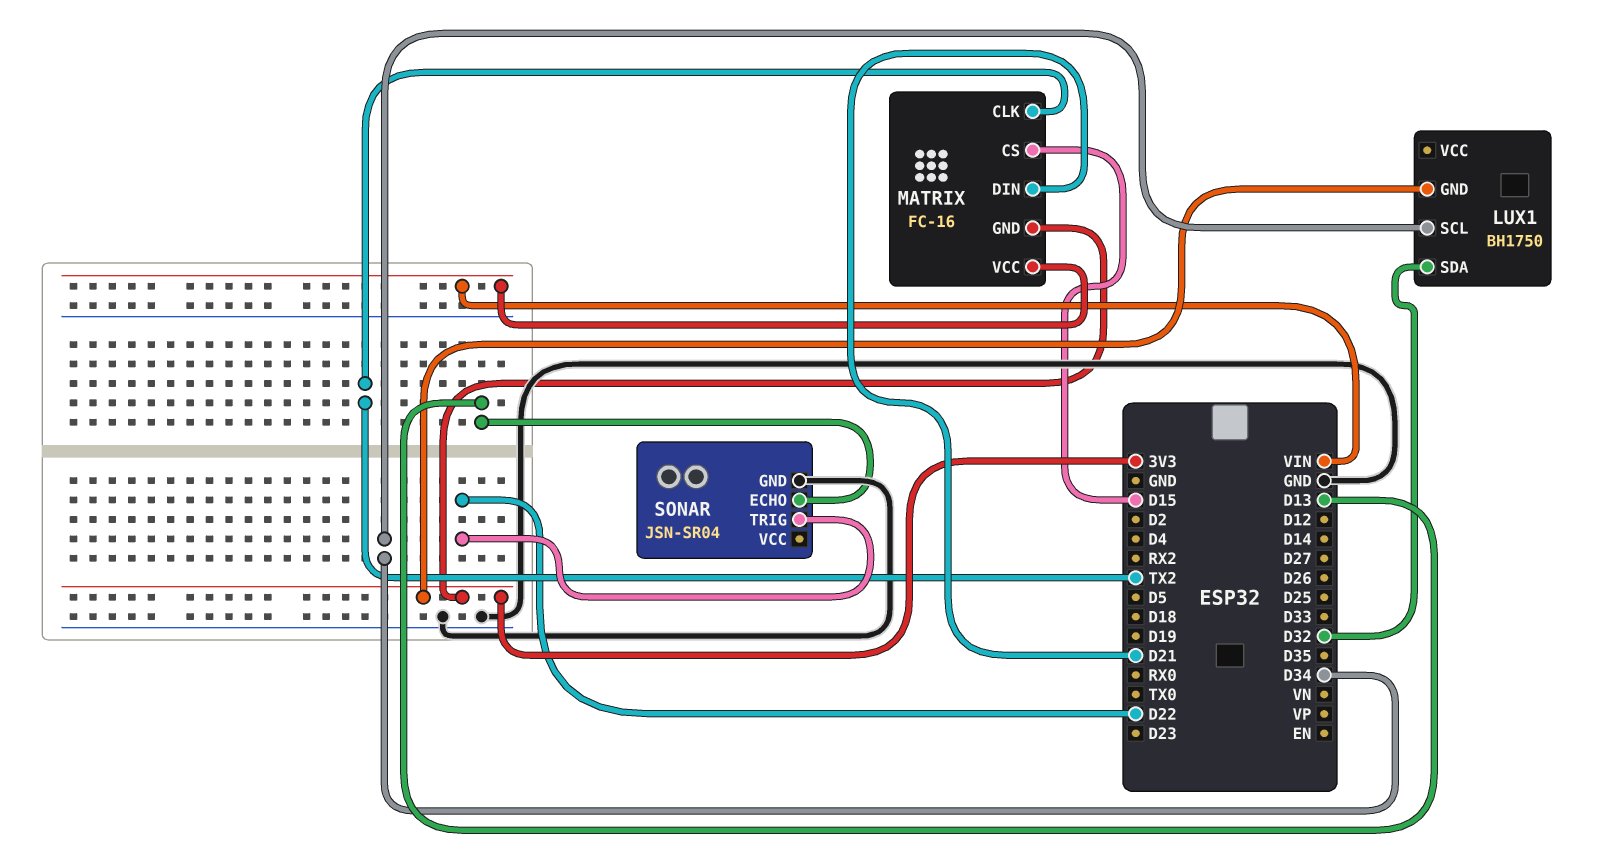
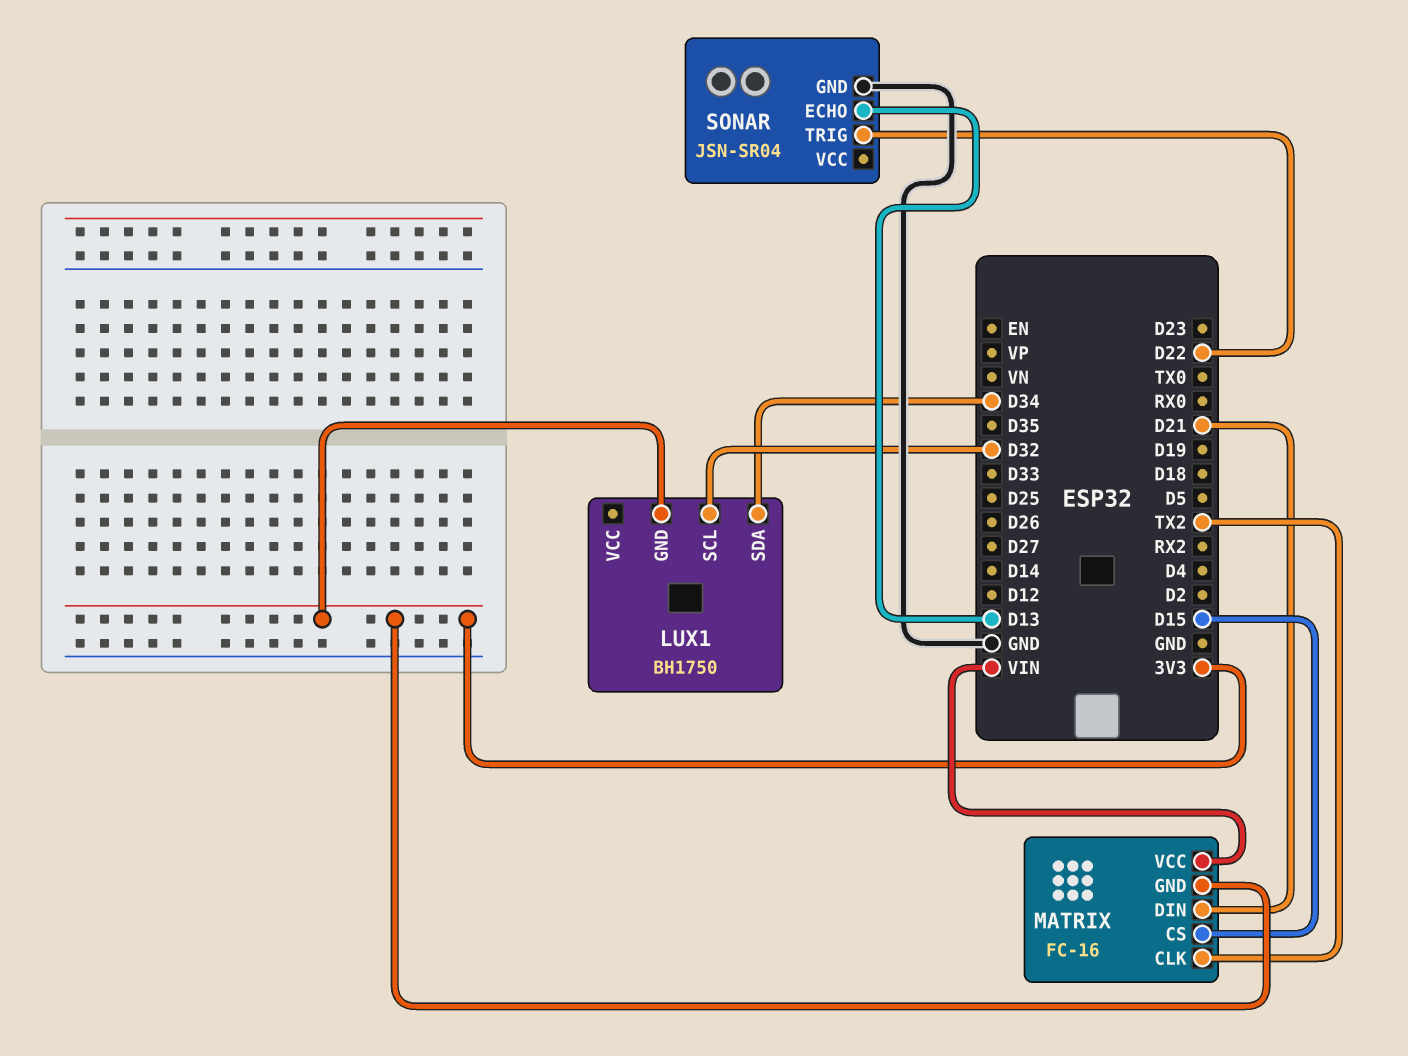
LUX1 pin SCL: D34 -> D32
LUX1 pin SDA: D32 -> D34

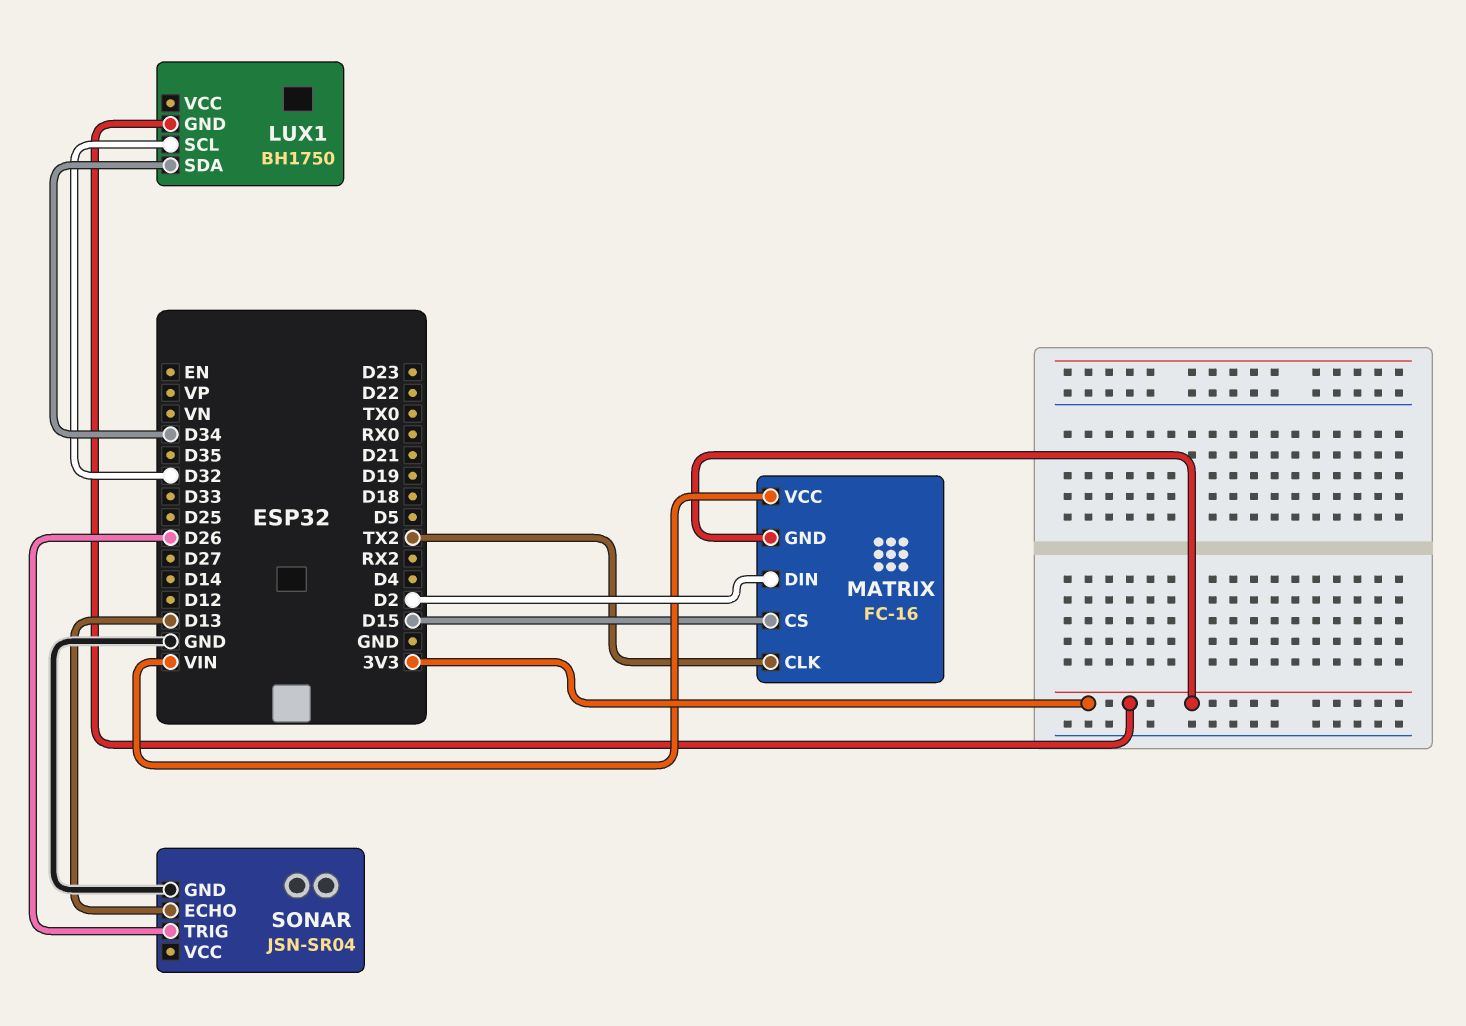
MATRIX pin DIN: D21 -> D2
SONAR pin TRIG: D22 -> D26

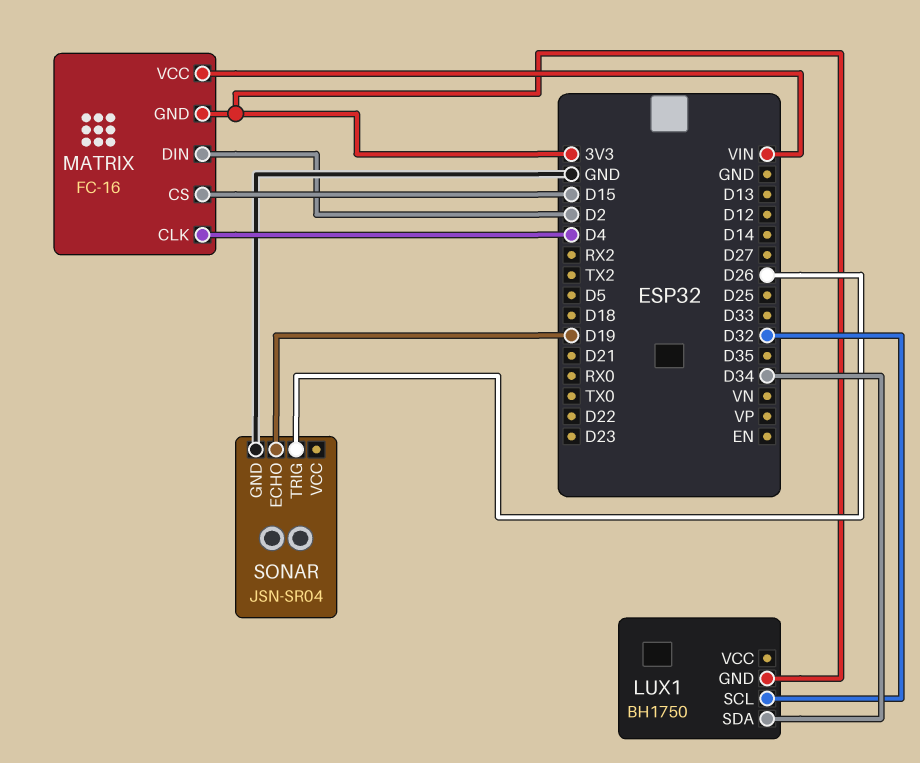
MATRIX pin CLK: TX2 -> D4
SONAR pin ECHO: D13 -> D19

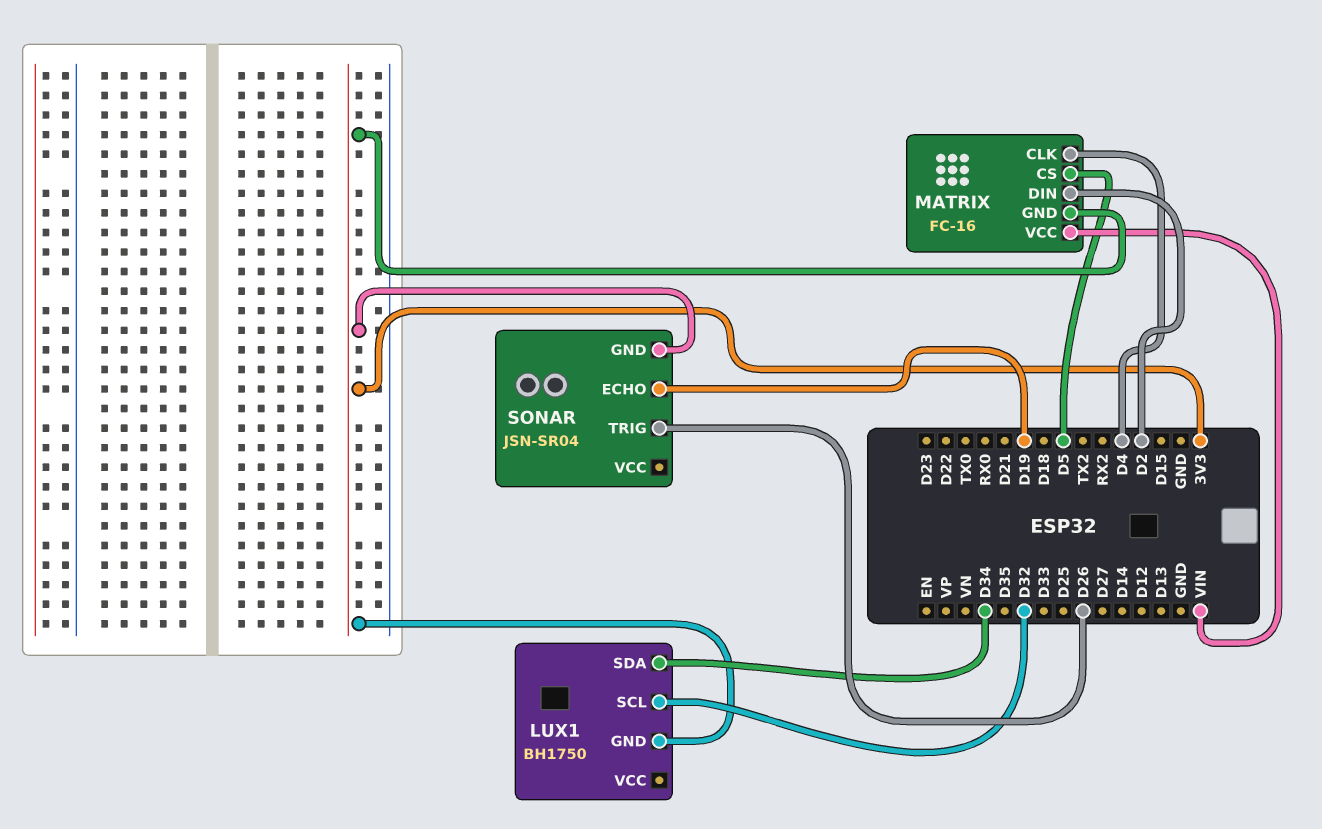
MATRIX pin CS: D15 -> D5
SONAR pin GND: GND -> 3V3

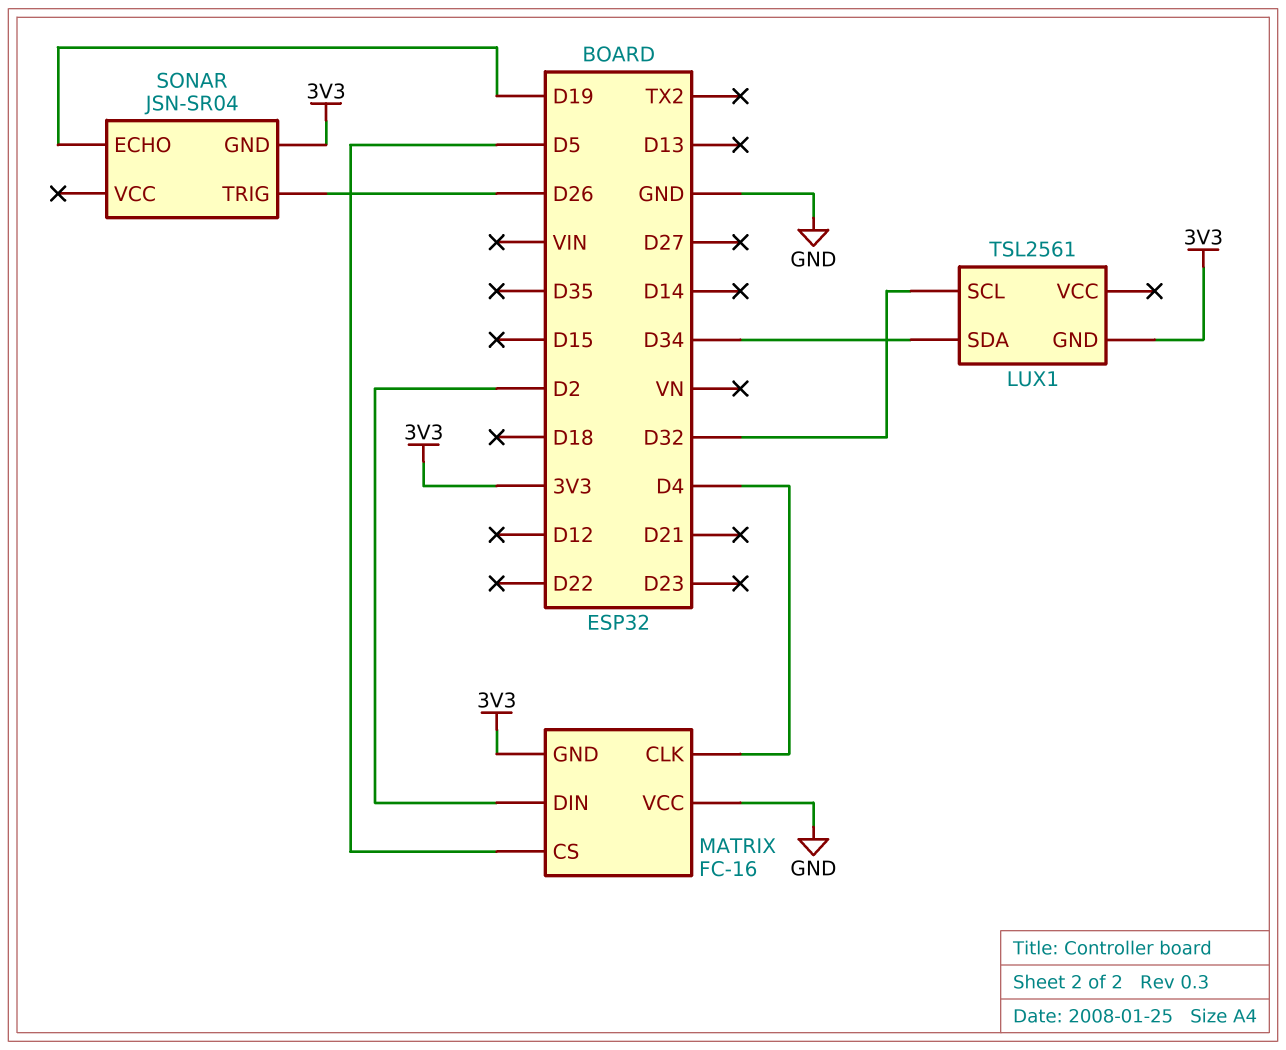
LUX1: BH1750 -> TSL2561
MATRIX pin VCC: VIN -> GND

